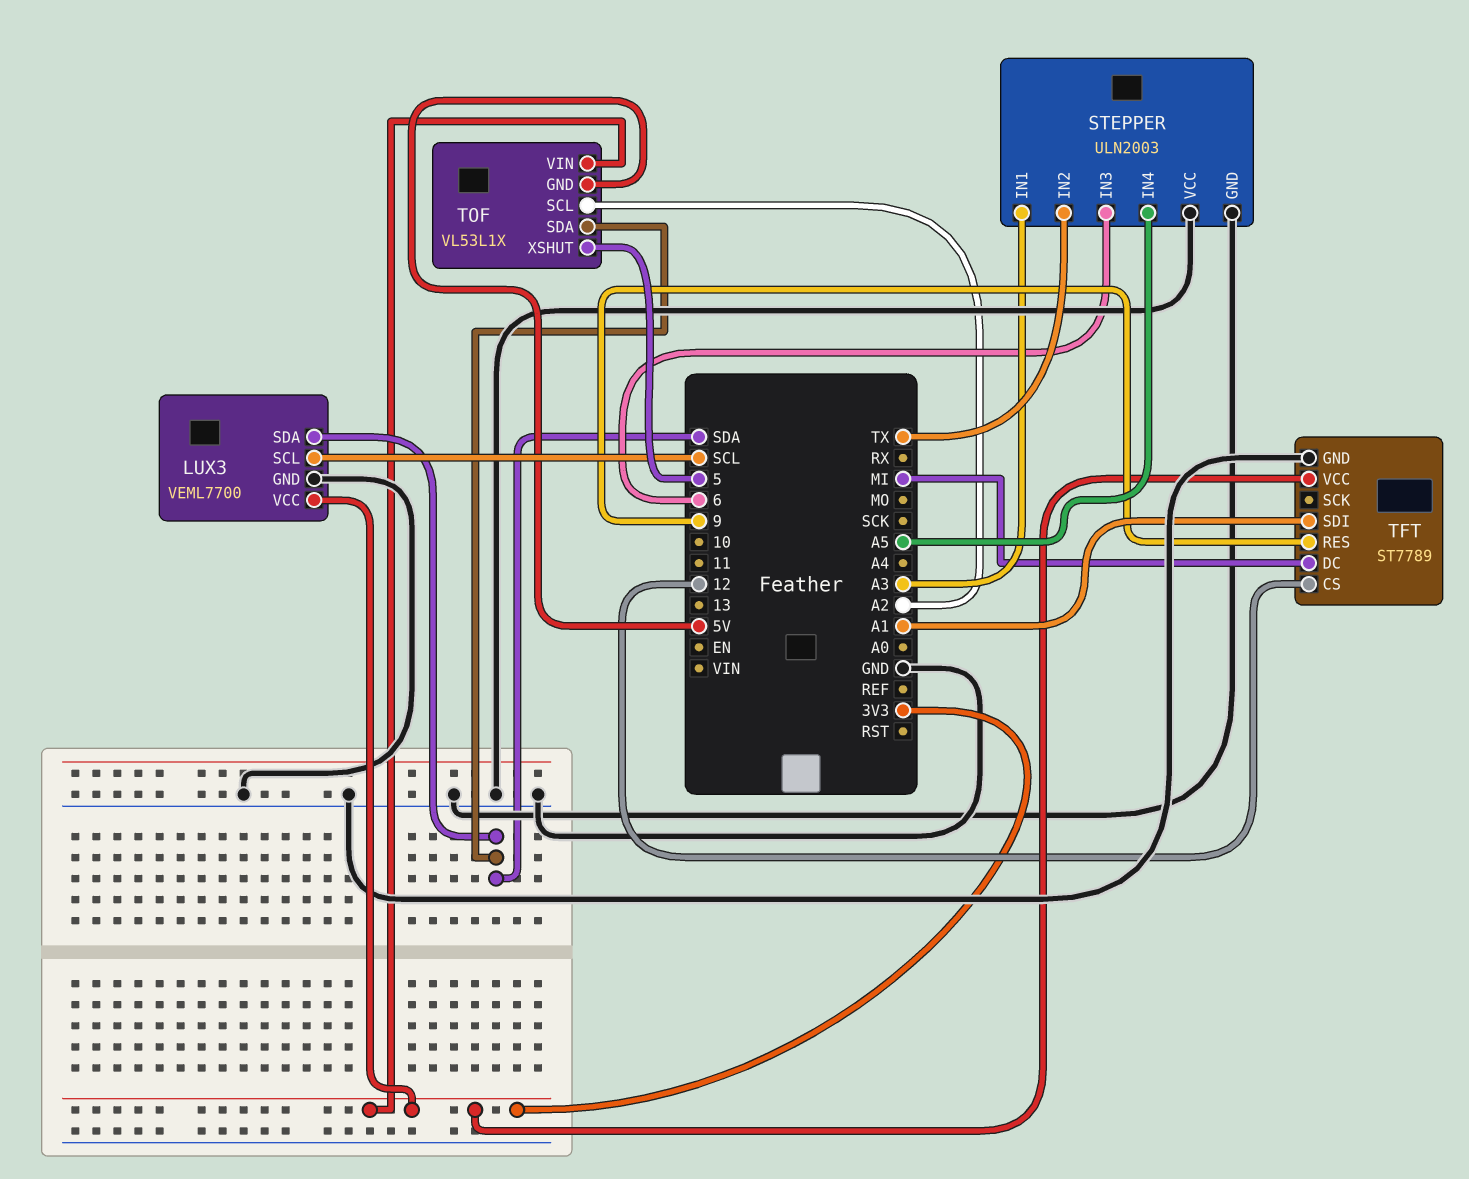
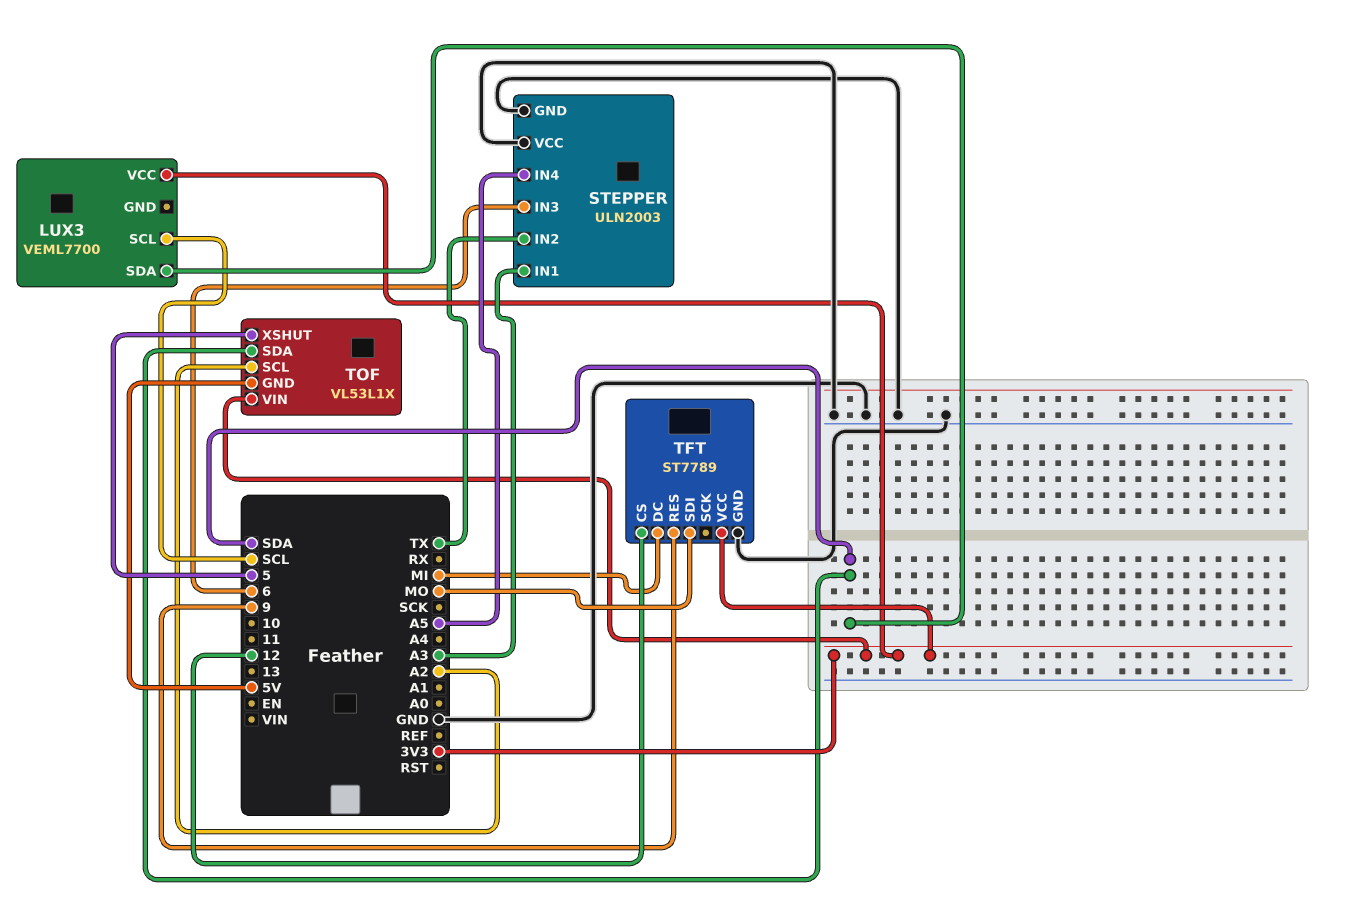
LUX3 pin GND: GND -> none
TFT pin SDI: A1 -> MO

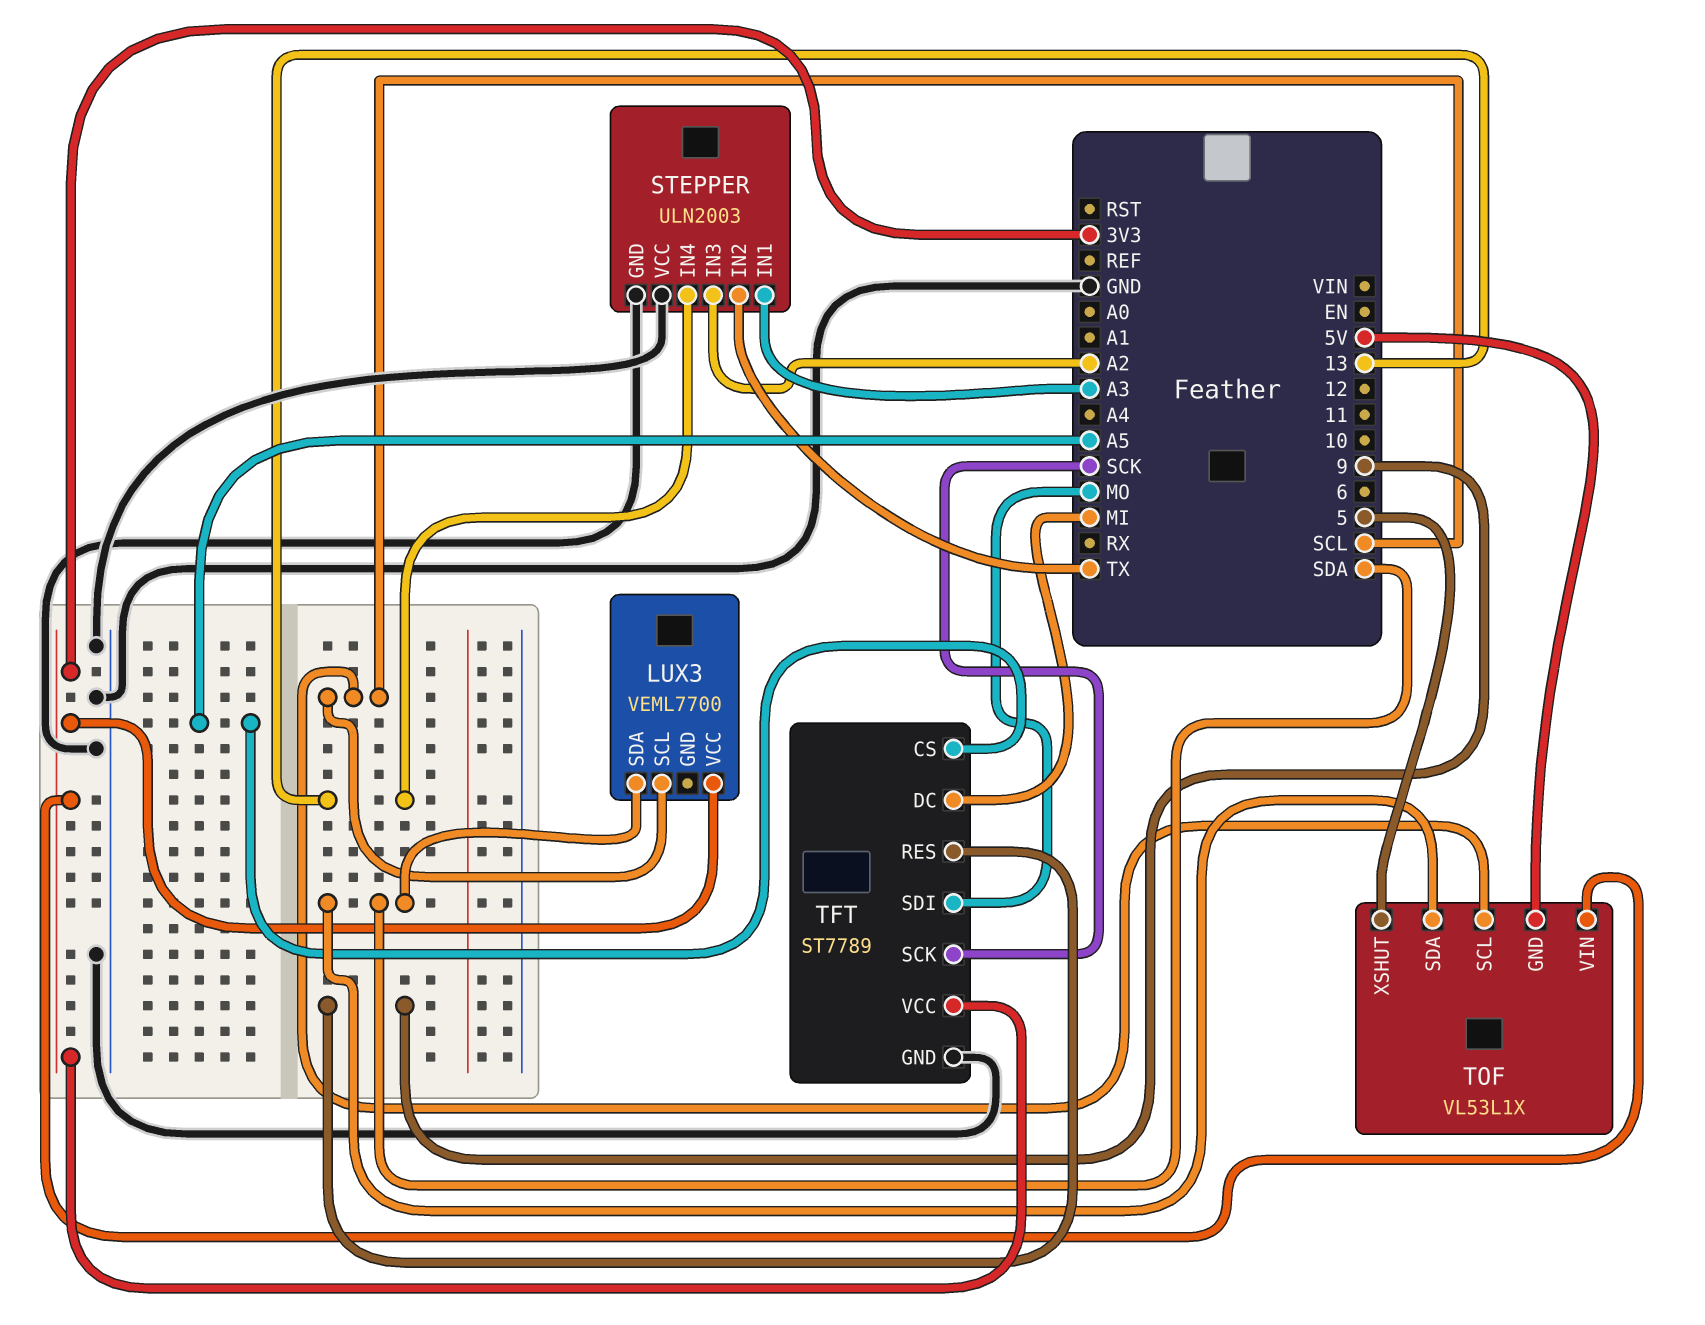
STEPPER pin IN3: 6 -> A2
STEPPER pin IN4: A5 -> 13
TFT pin CS: 12 -> A5
TFT pin SCK: none -> SCK
TOF pin SCL: A2 -> SCL

